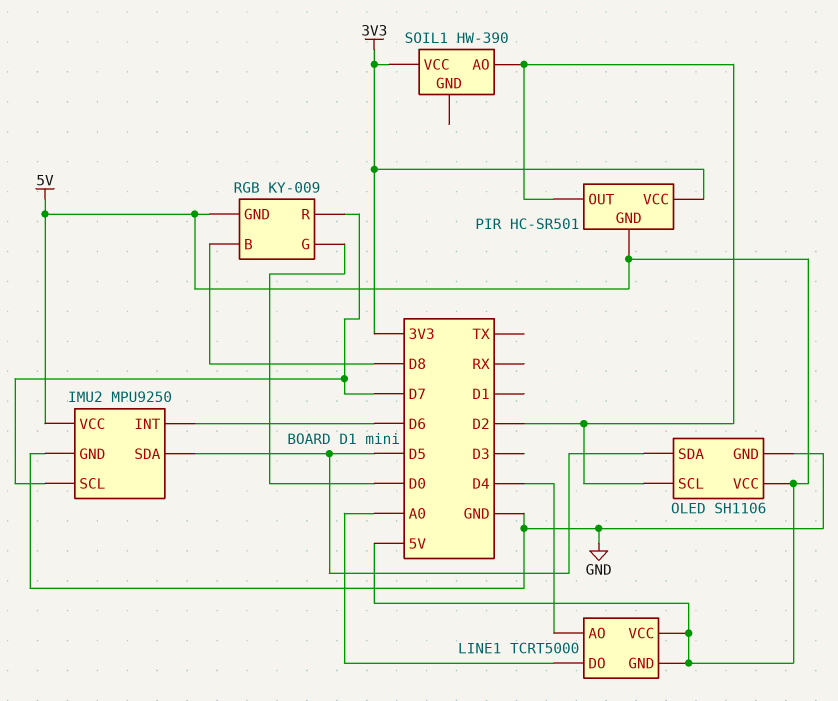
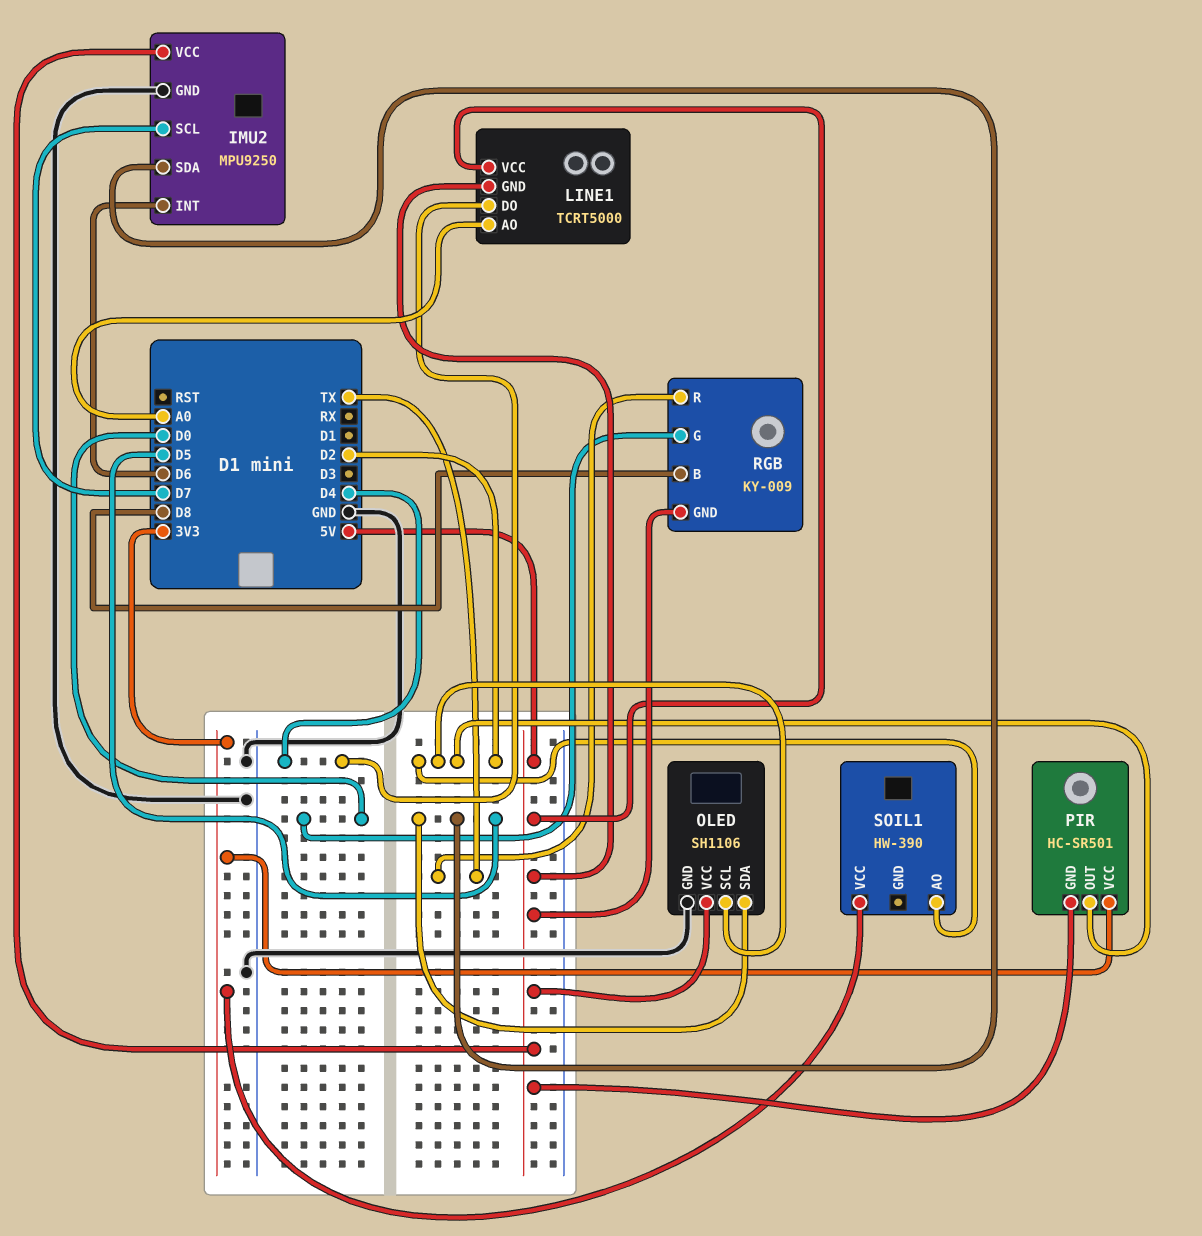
LINE1 pin AO: D4 -> A0
LINE1 pin DO: A0 -> D4
RGB pin R: D7 -> TX

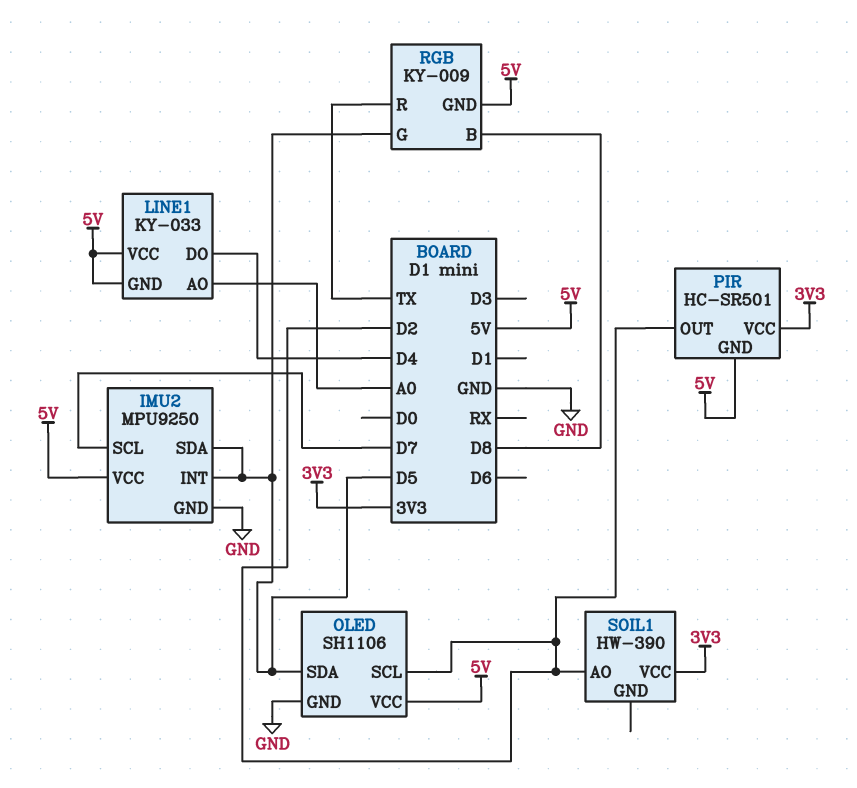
IMU2 pin INT: D6 -> D5
LINE1: TCRT5000 -> KY-033
RGB pin G: D0 -> D5

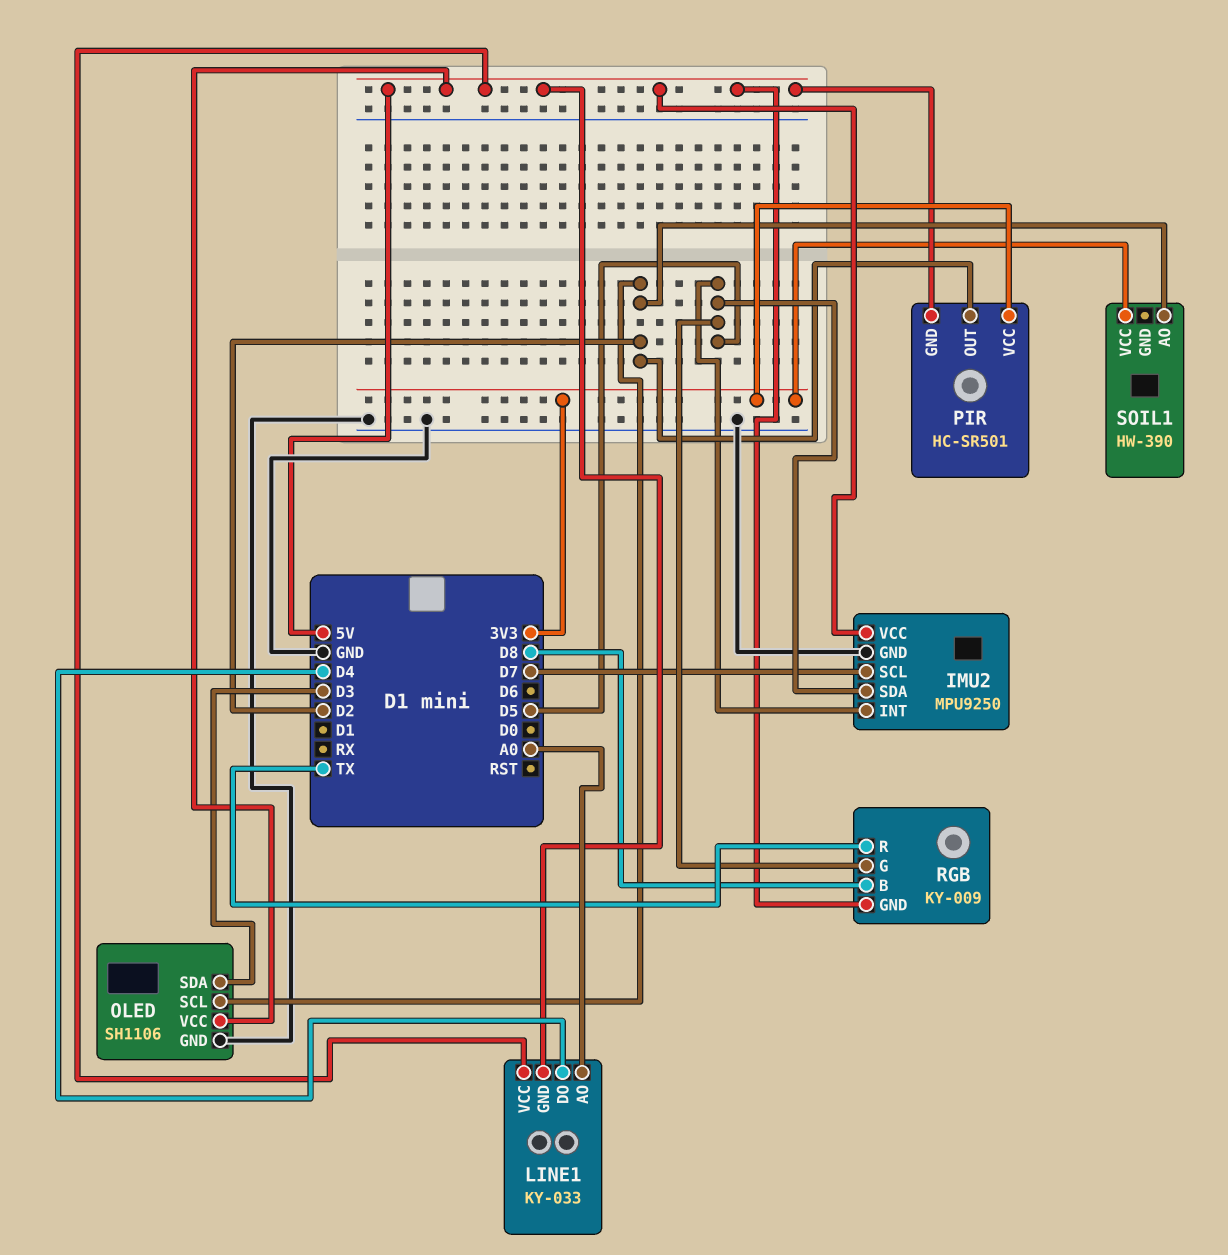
OLED pin SDA: D5 -> D3

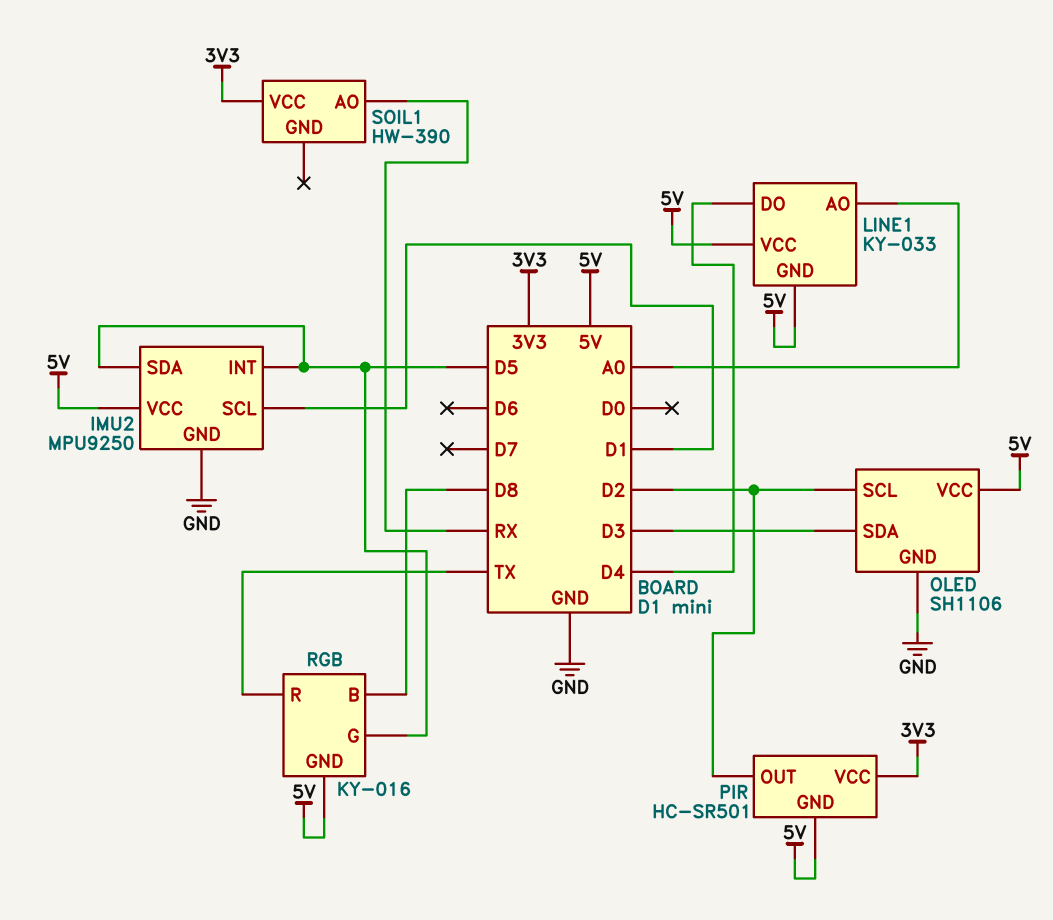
IMU2 pin SCL: D7 -> D1
RGB: KY-009 -> KY-016
SOIL1 pin AO: D2 -> RX

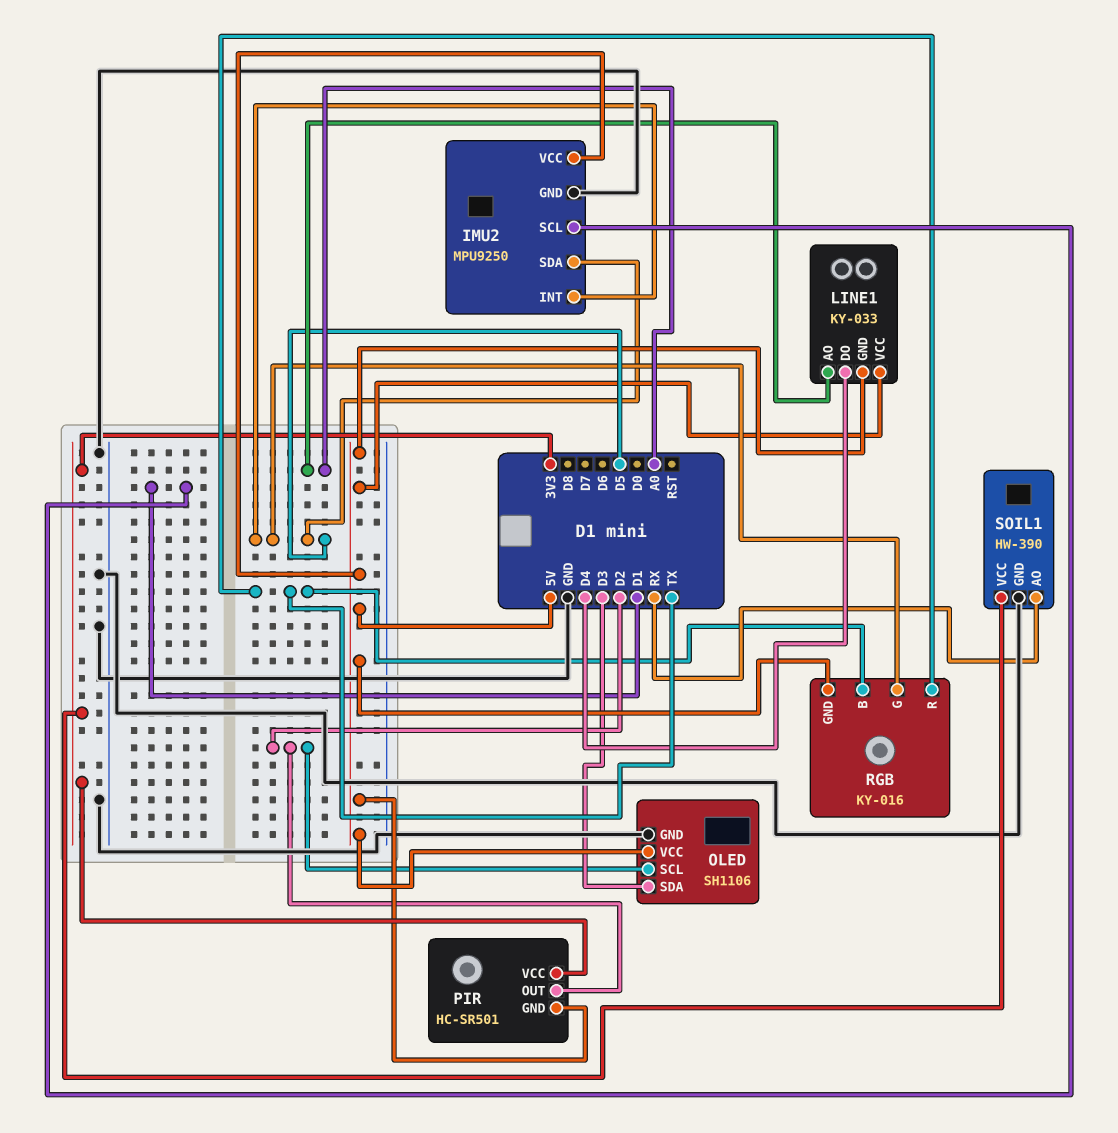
RGB pin B: D8 -> TX
SOIL1 pin GND: none -> GND

